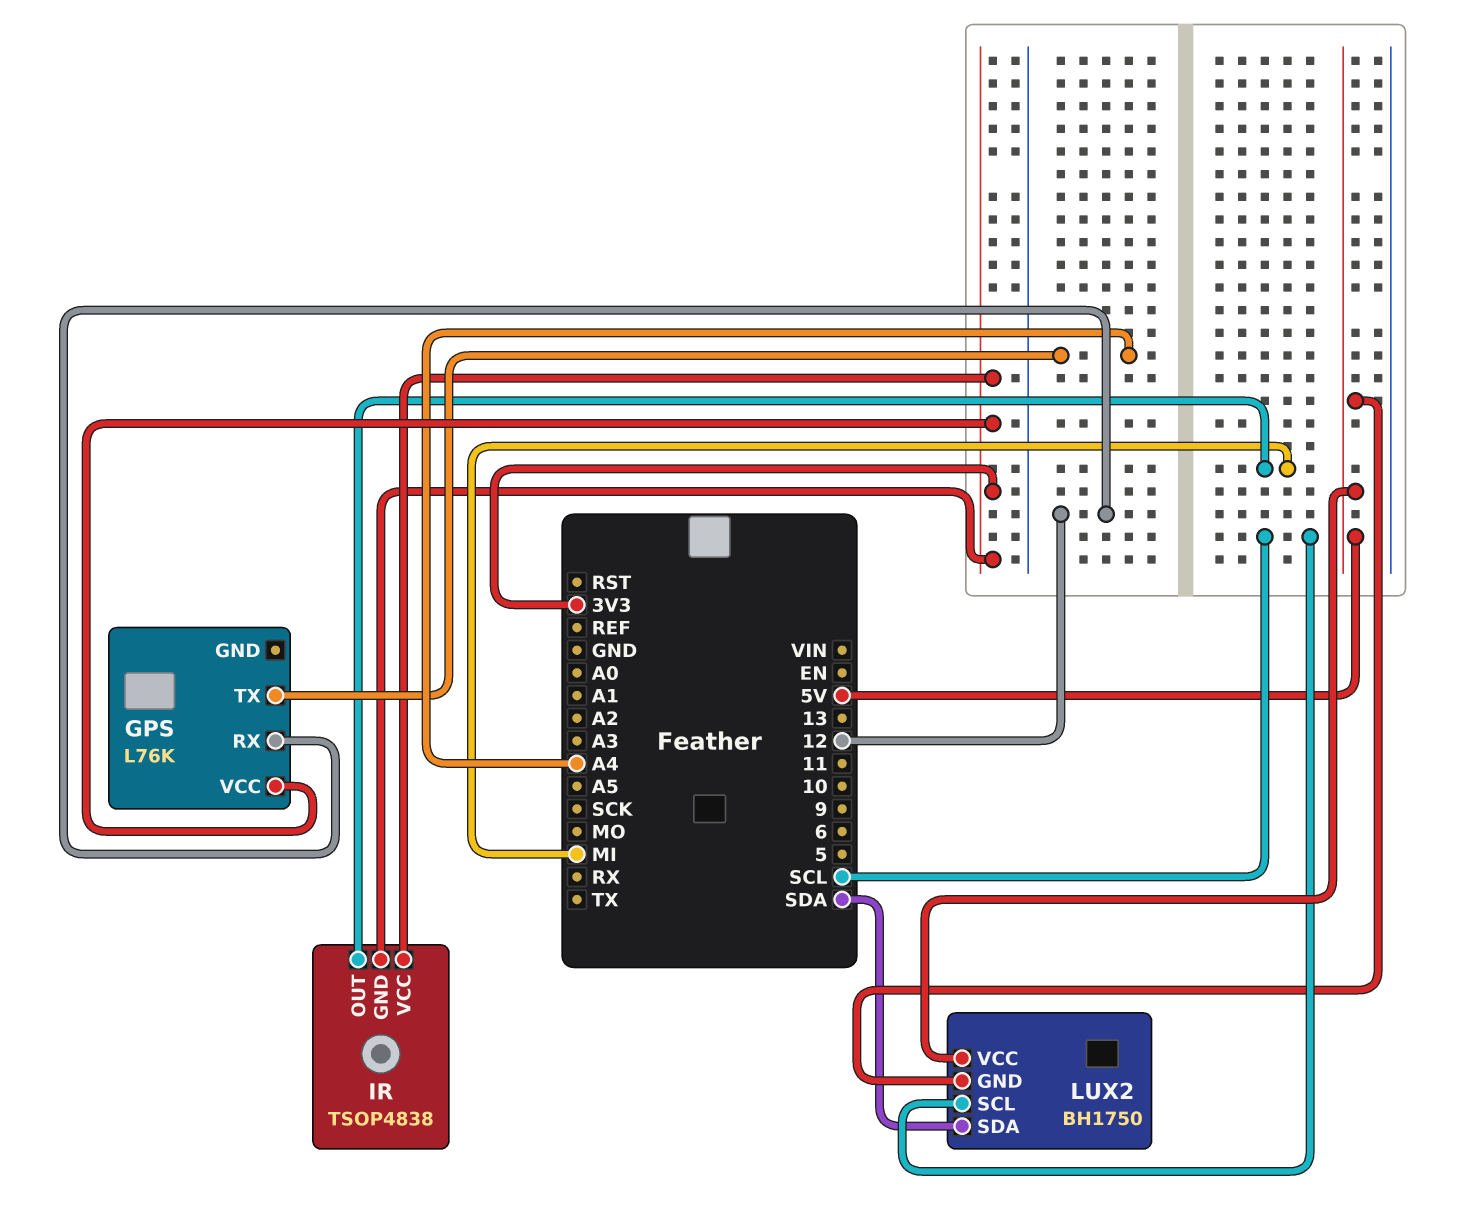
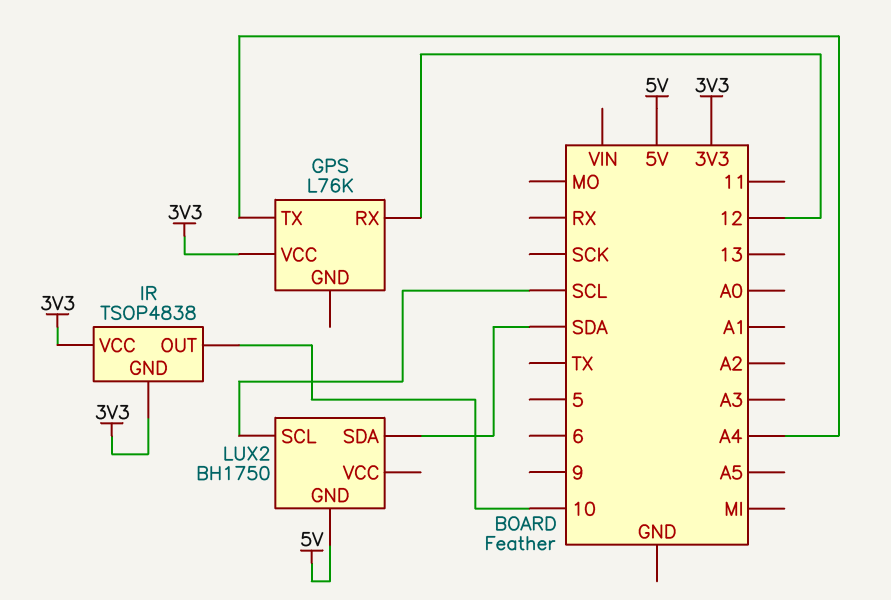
IR pin OUT: MI -> 10
LUX2 pin VCC: 5V -> none

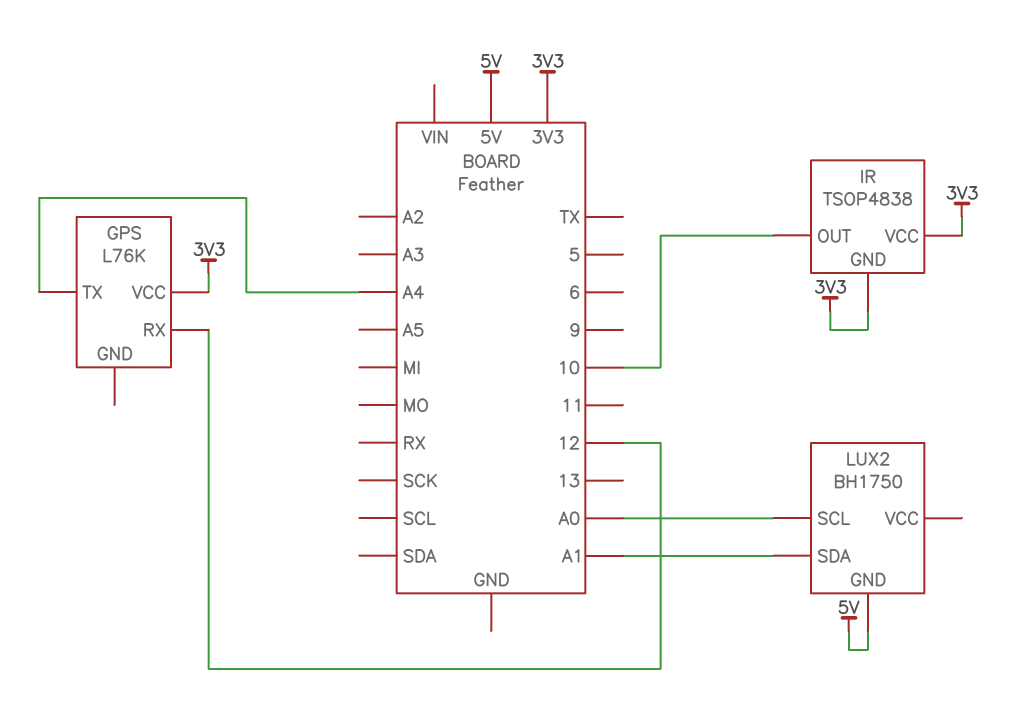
LUX2 pin SCL: SCL -> A0
LUX2 pin SDA: SDA -> A1

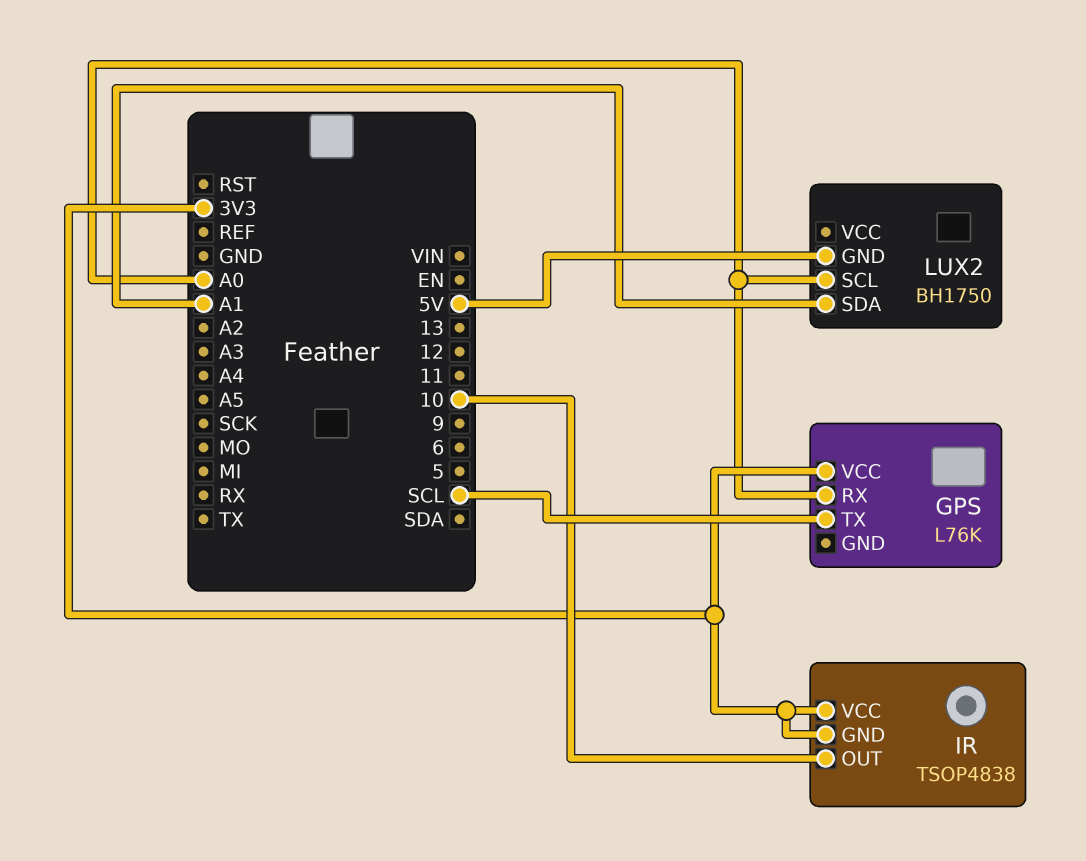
GPS pin RX: 12 -> A0
GPS pin TX: A4 -> SCL

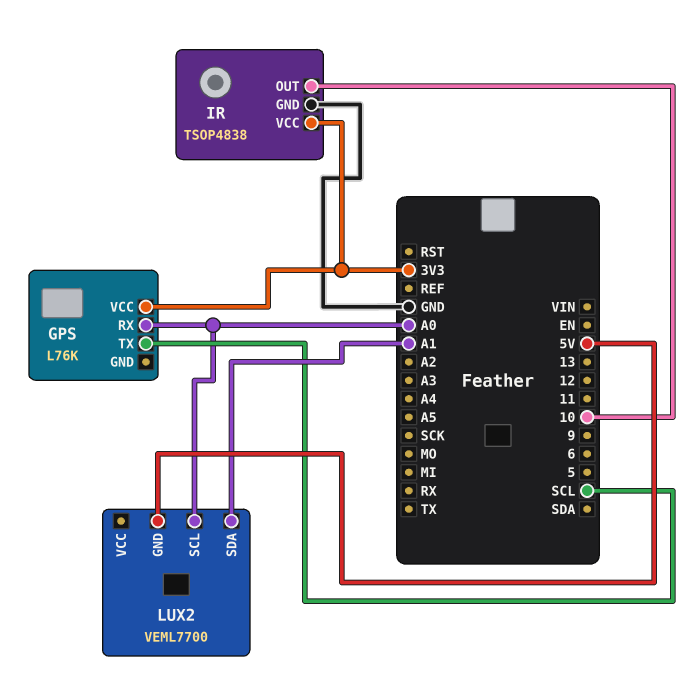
IR pin GND: 3V3 -> GND
LUX2: BH1750 -> VEML7700

